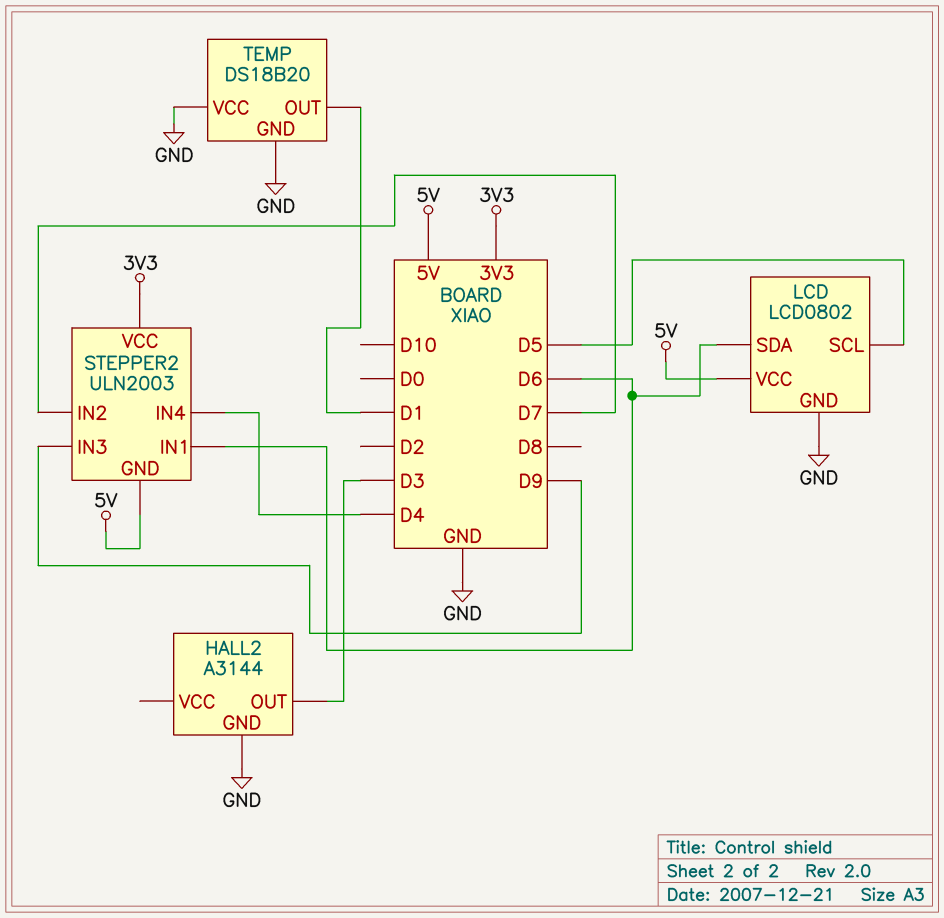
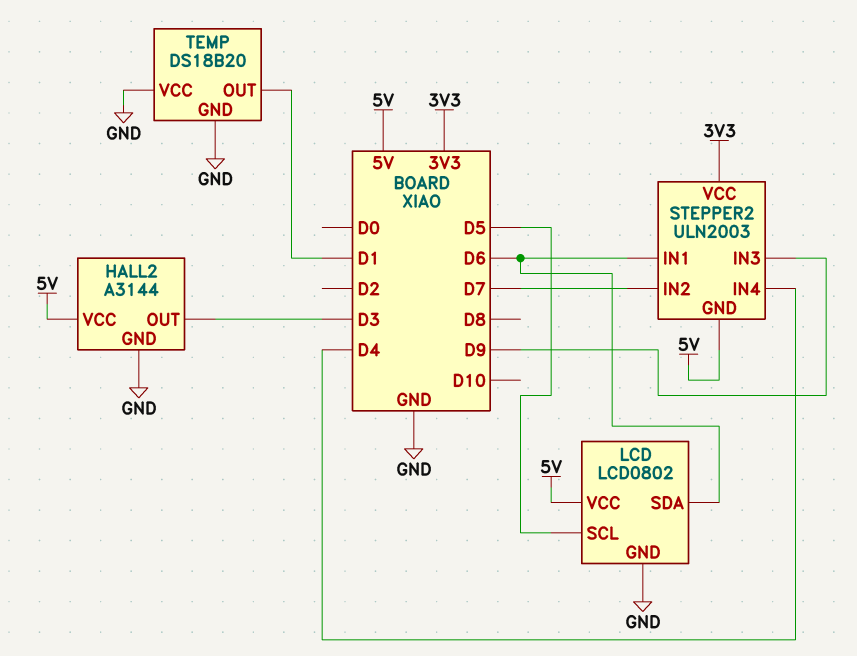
HALL2 pin VCC: none -> 5V

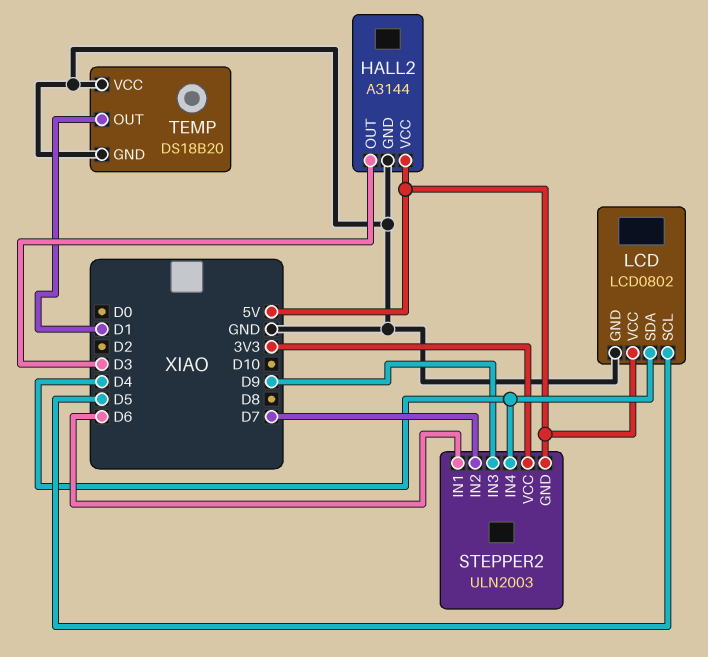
LCD pin SDA: D6 -> D4

